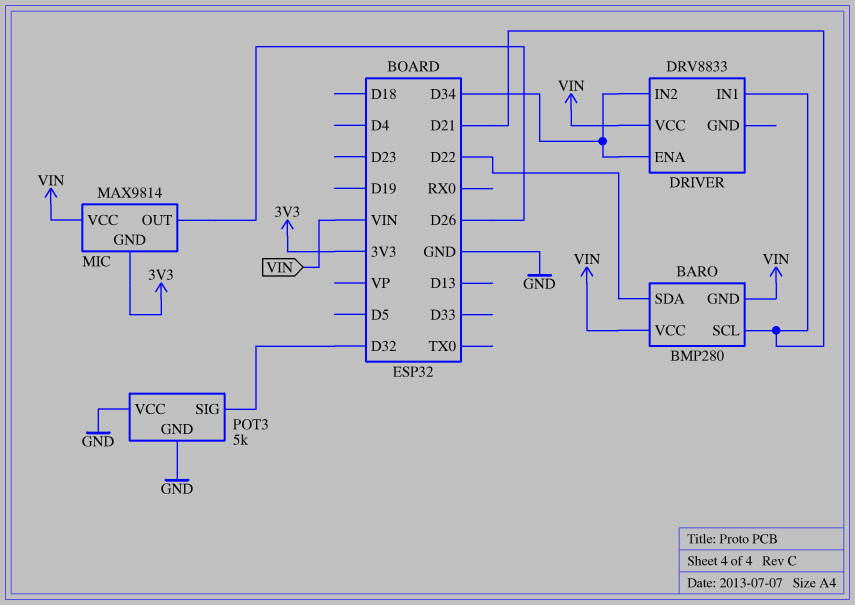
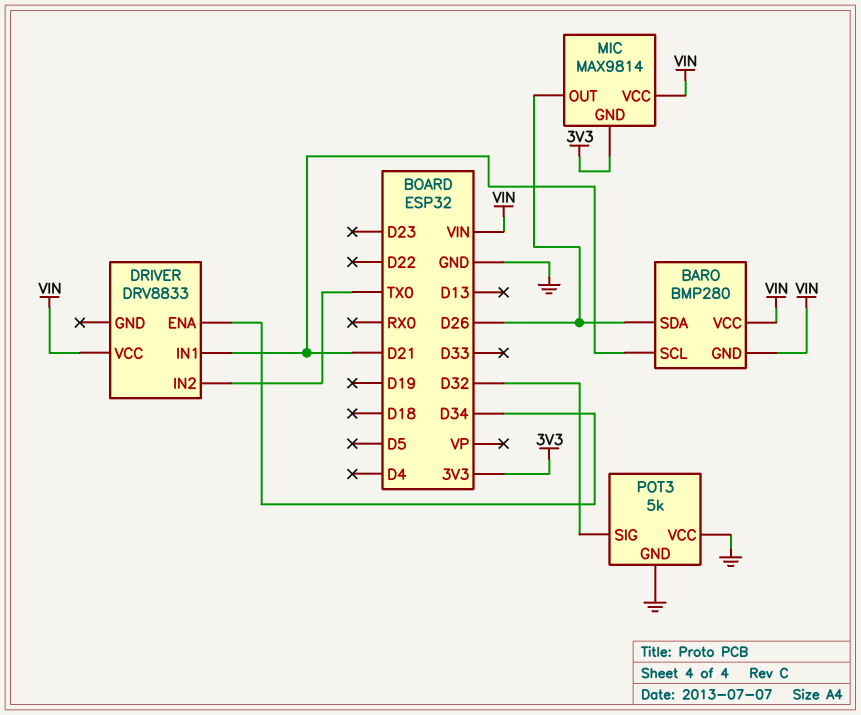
BARO pin SDA: D22 -> D26
DRIVER pin IN2: D34 -> TX0

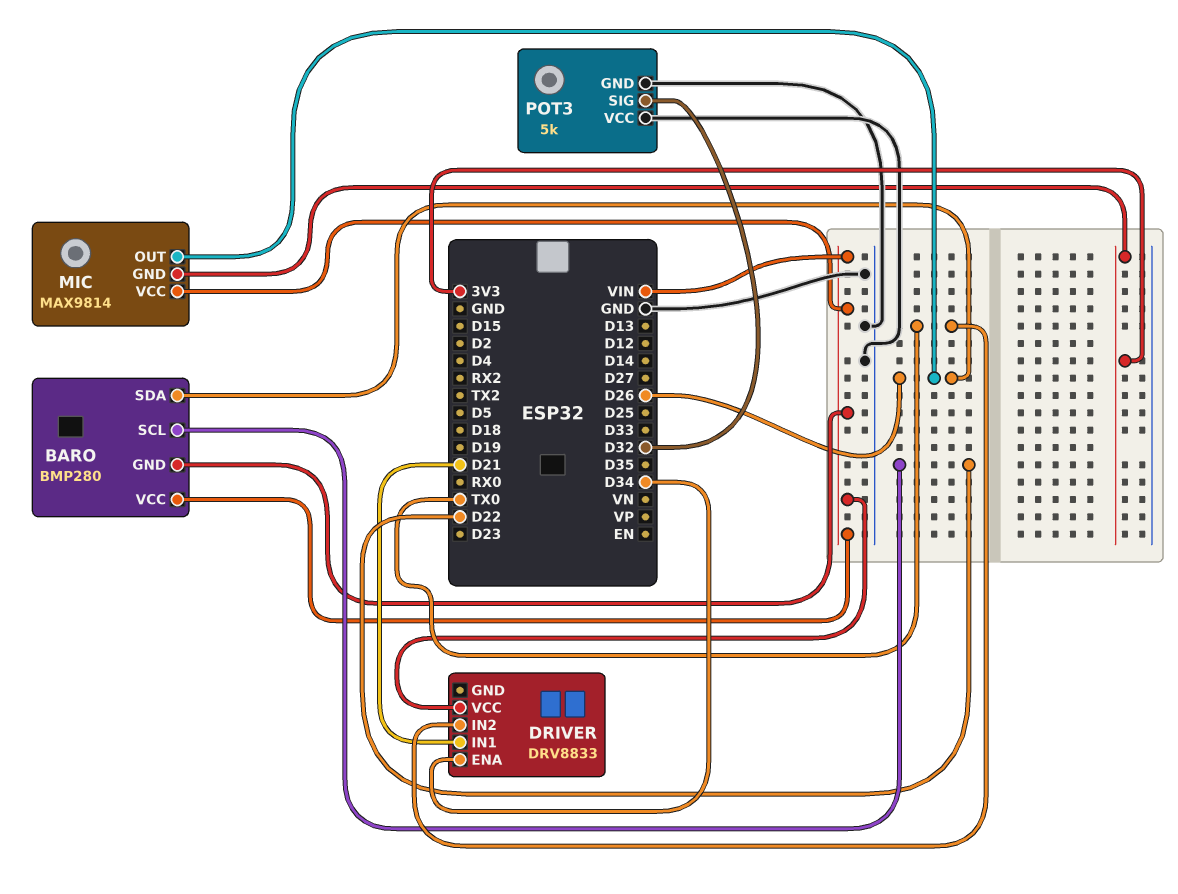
BARO pin SCL: D21 -> D22

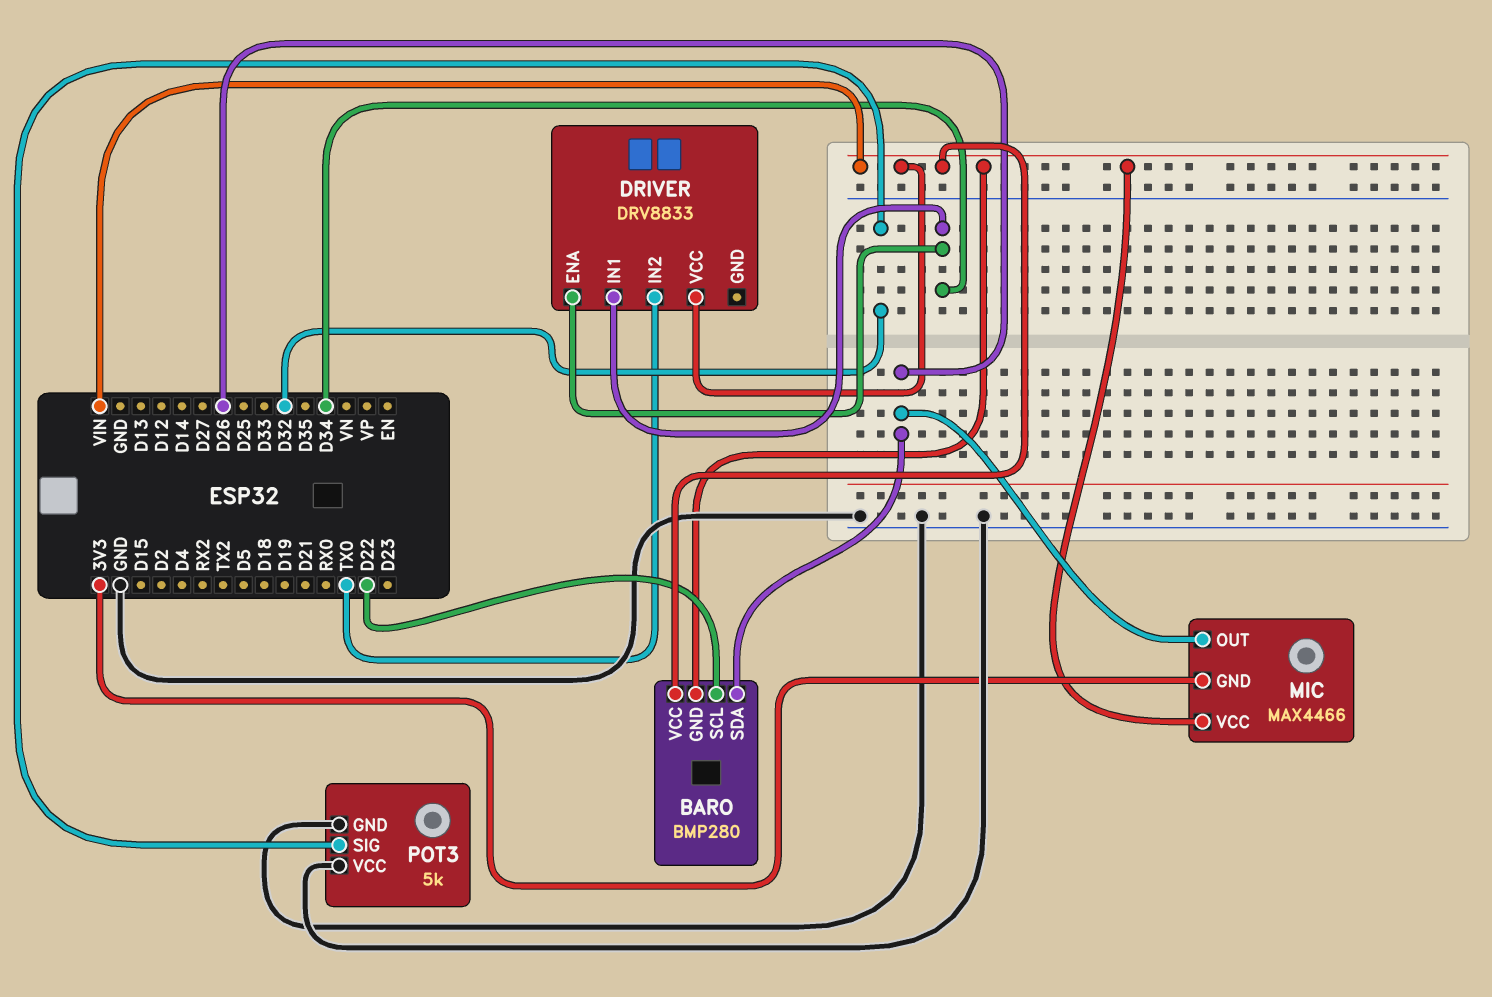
DRIVER pin IN1: D21 -> D34
MIC: MAX9814 -> MAX4466

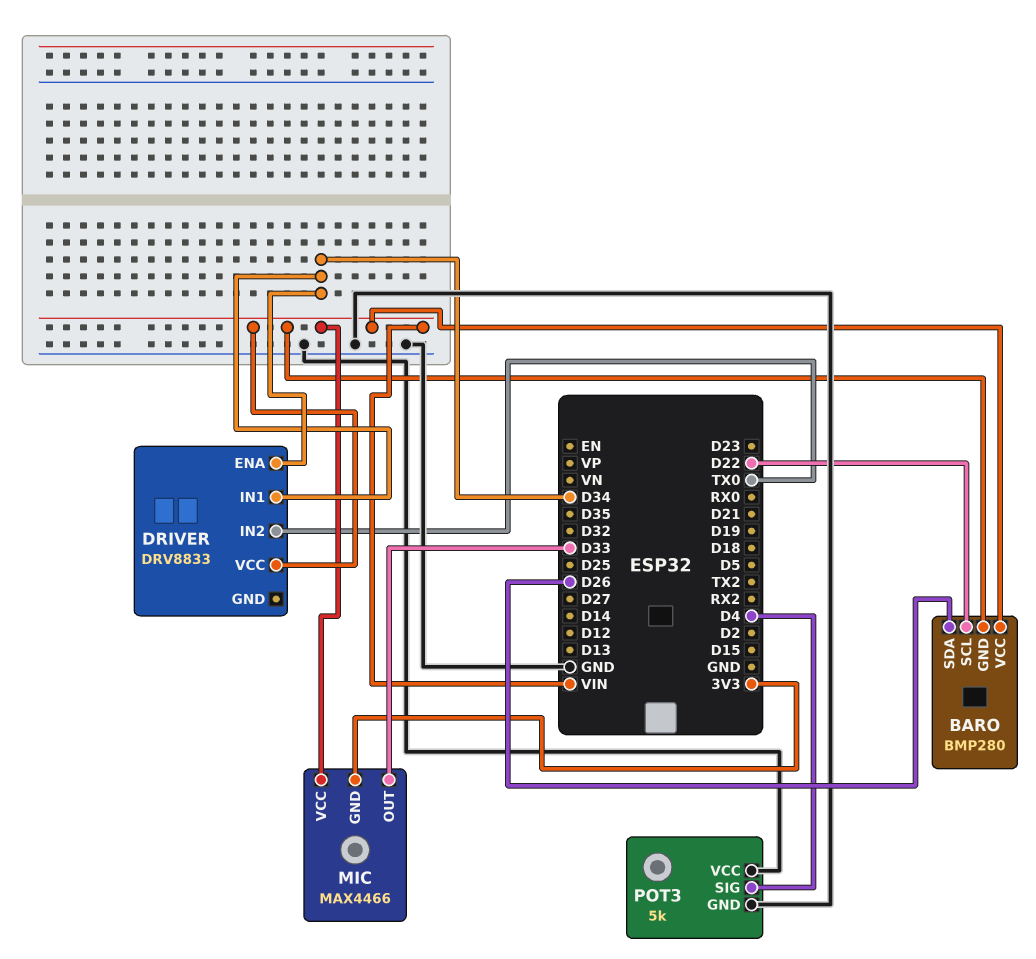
MIC pin OUT: D26 -> D33
POT3 pin SIG: D32 -> D4

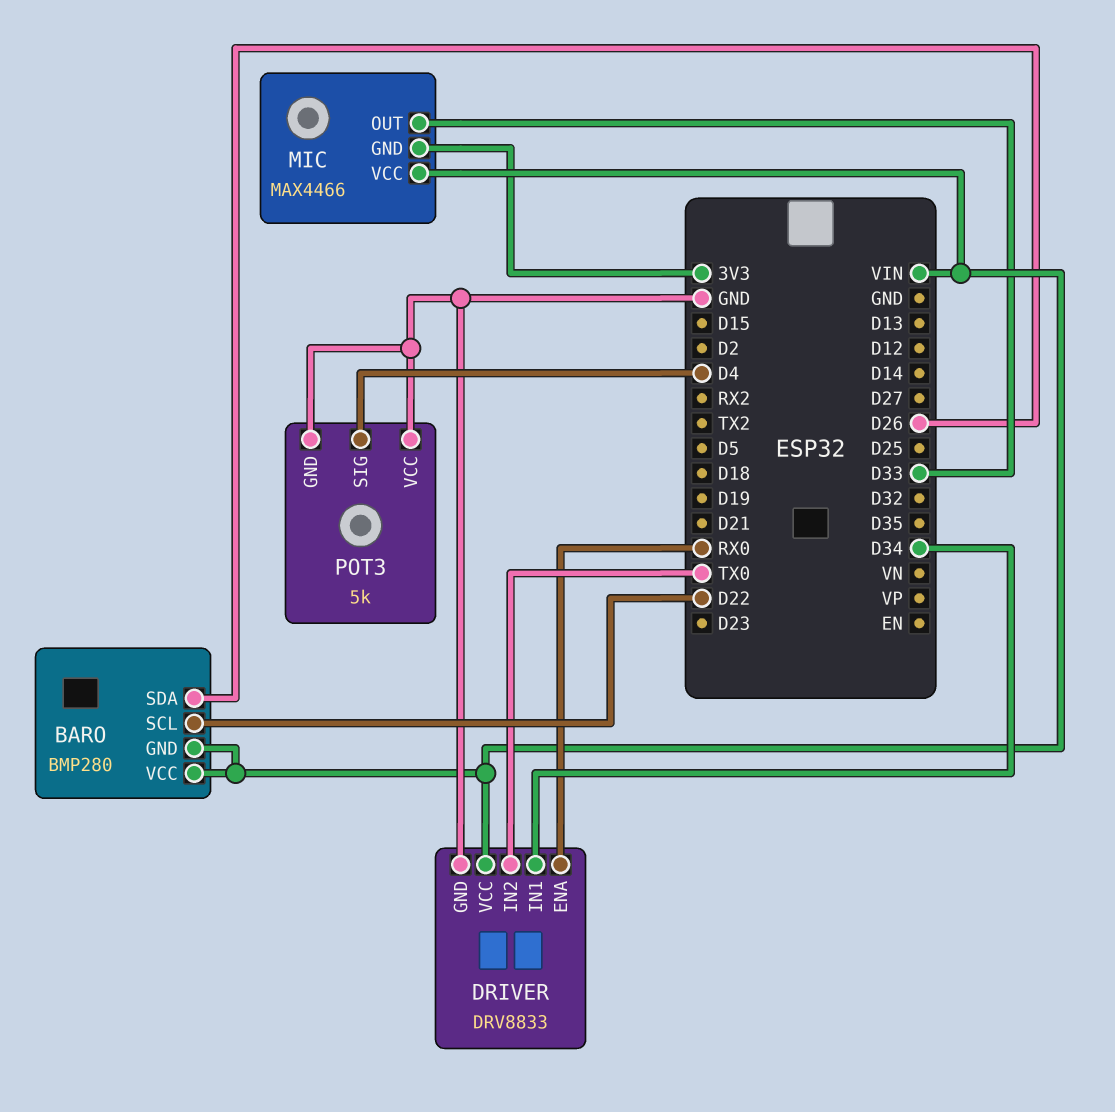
DRIVER pin ENA: D34 -> RX0
DRIVER pin GND: none -> GND

